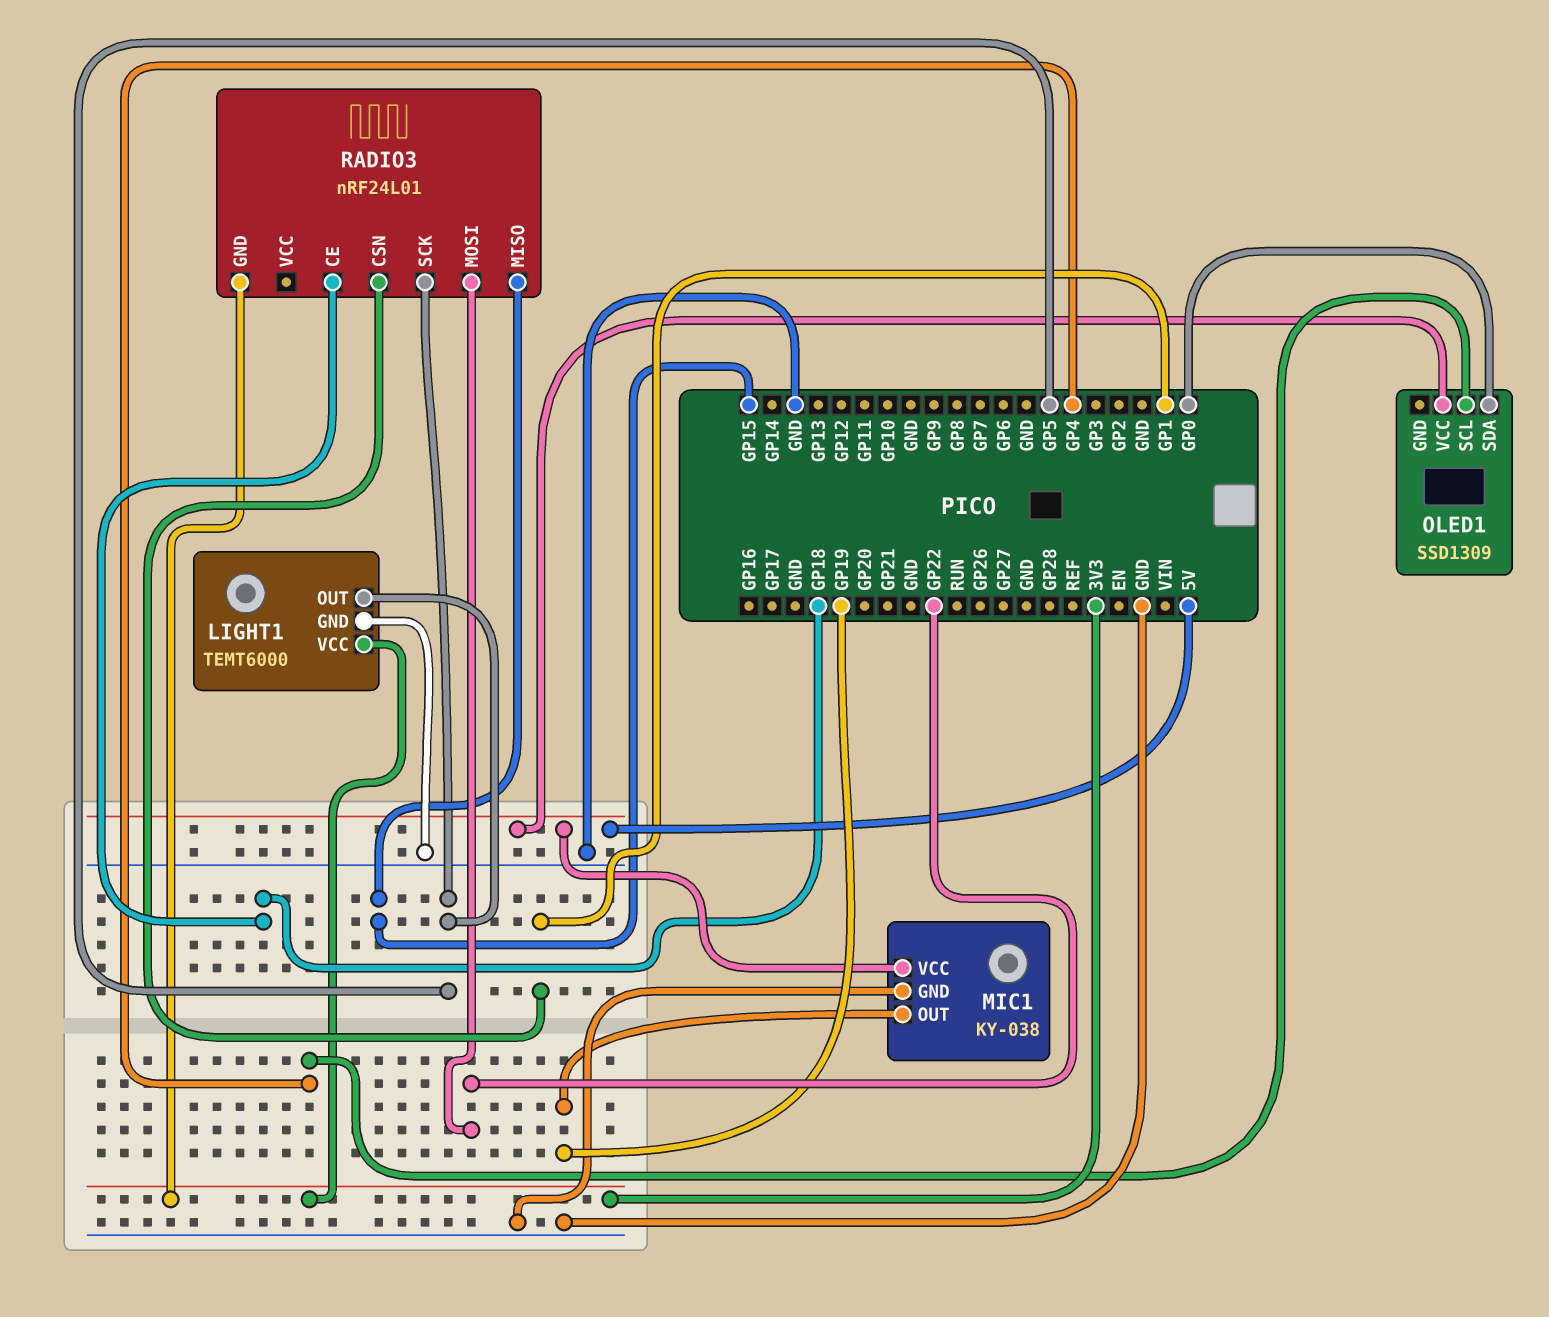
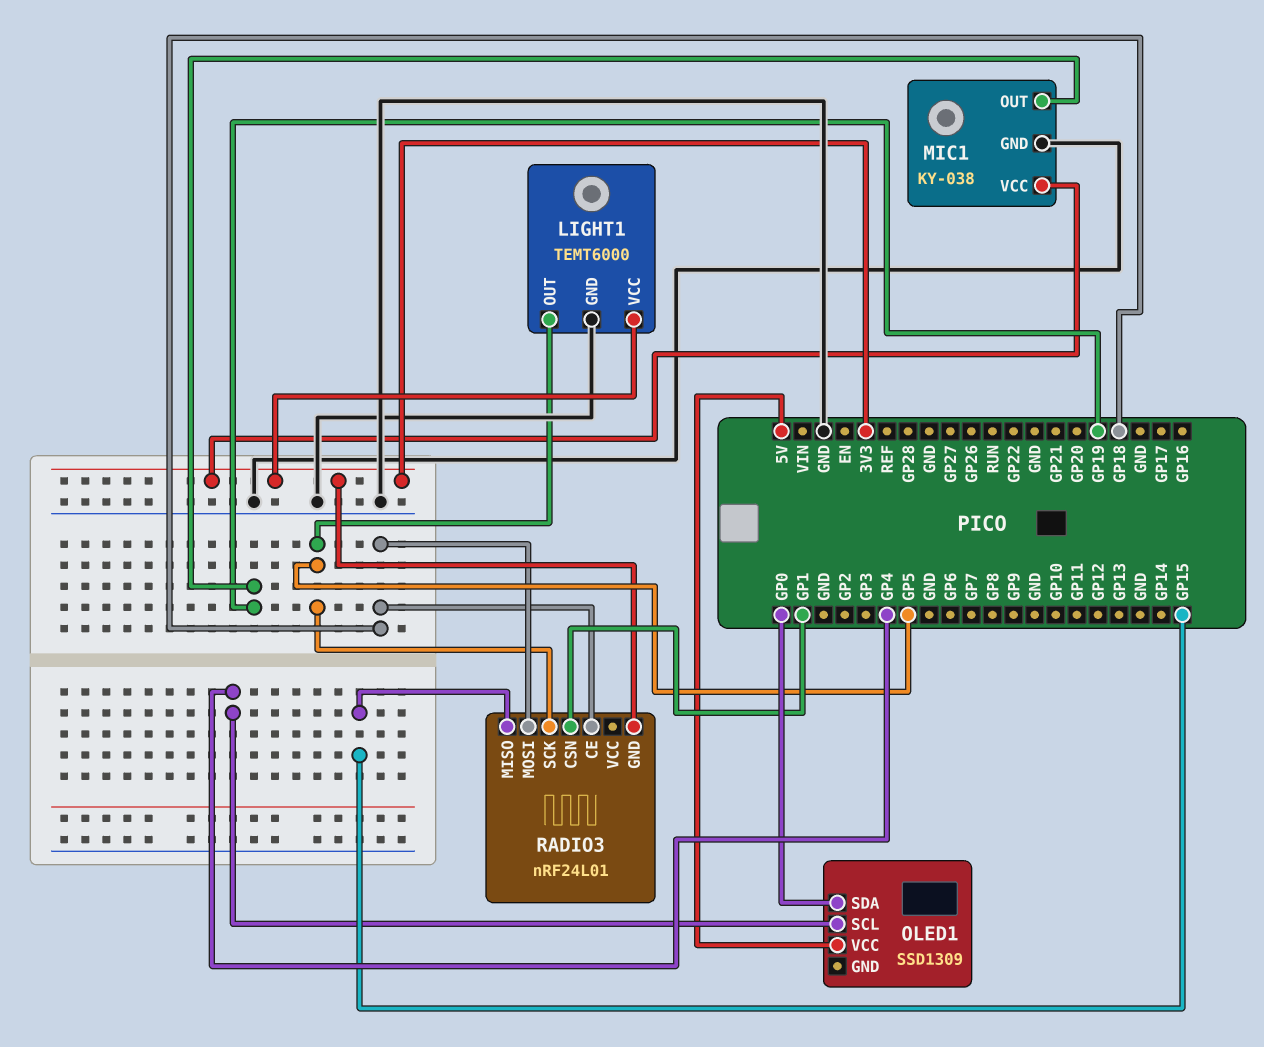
MIC1 pin VCC: 5V -> 3V3
RADIO3 pin MOSI: GP22 -> GP18

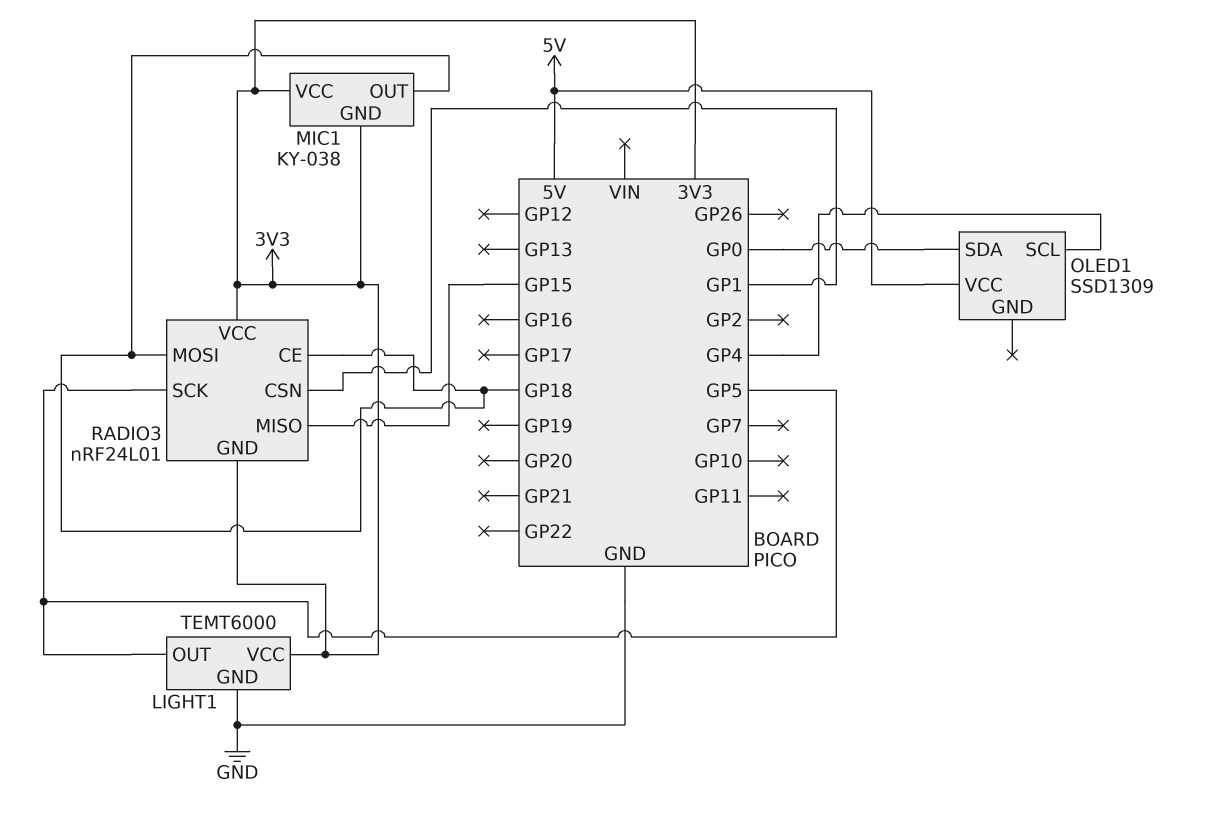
MIC1 pin GND: GND -> 3V3
MIC1 pin OUT: GP19 -> GP18
RADIO3 pin VCC: none -> 3V3

